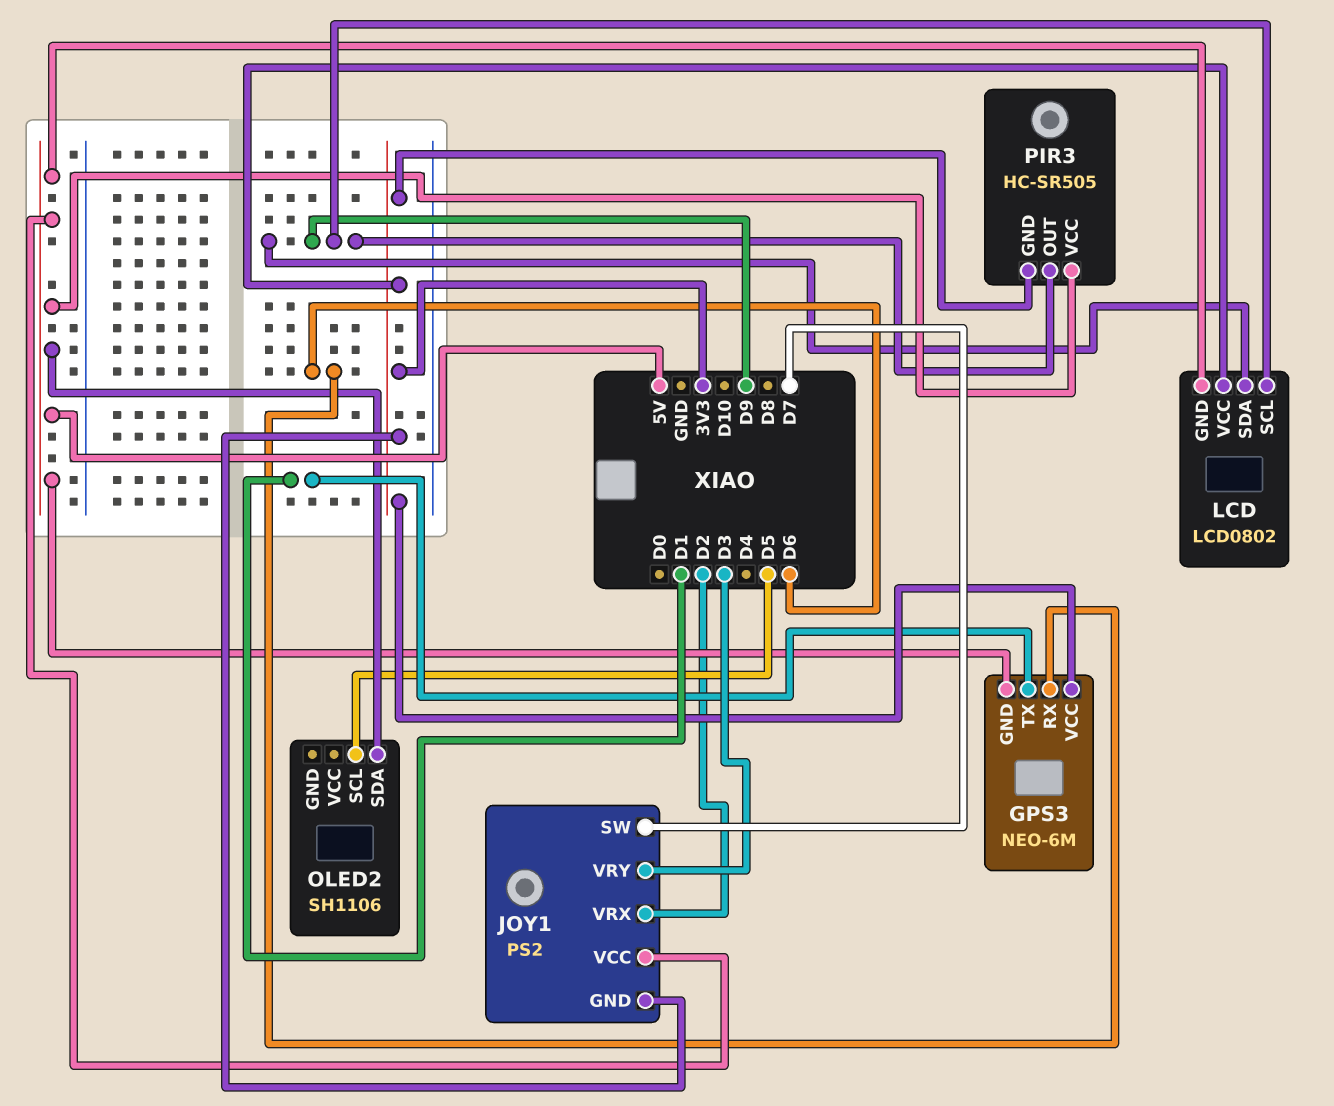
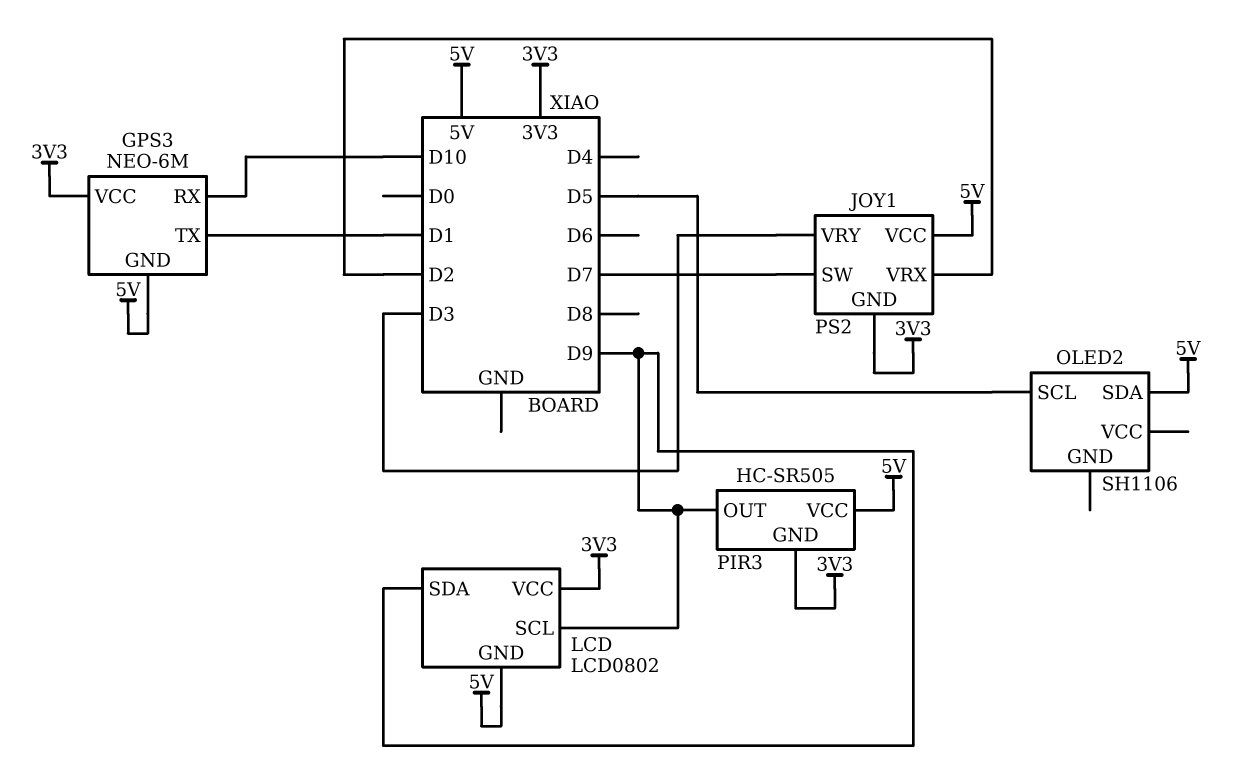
GPS3 pin RX: D6 -> D10

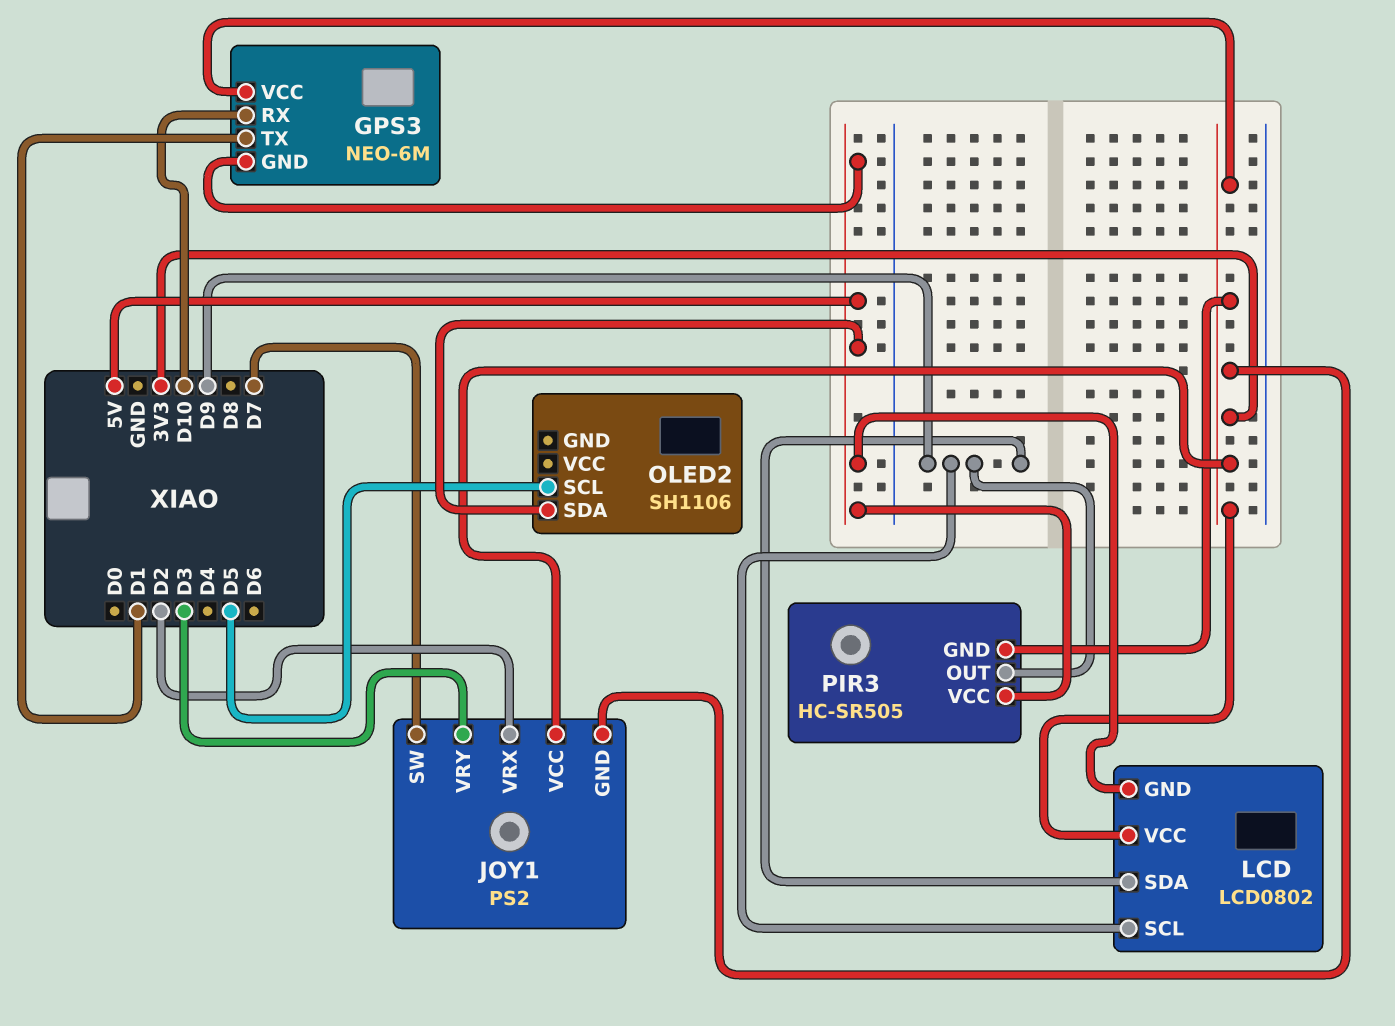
JOY1 pin VCC: 5V -> 3V3

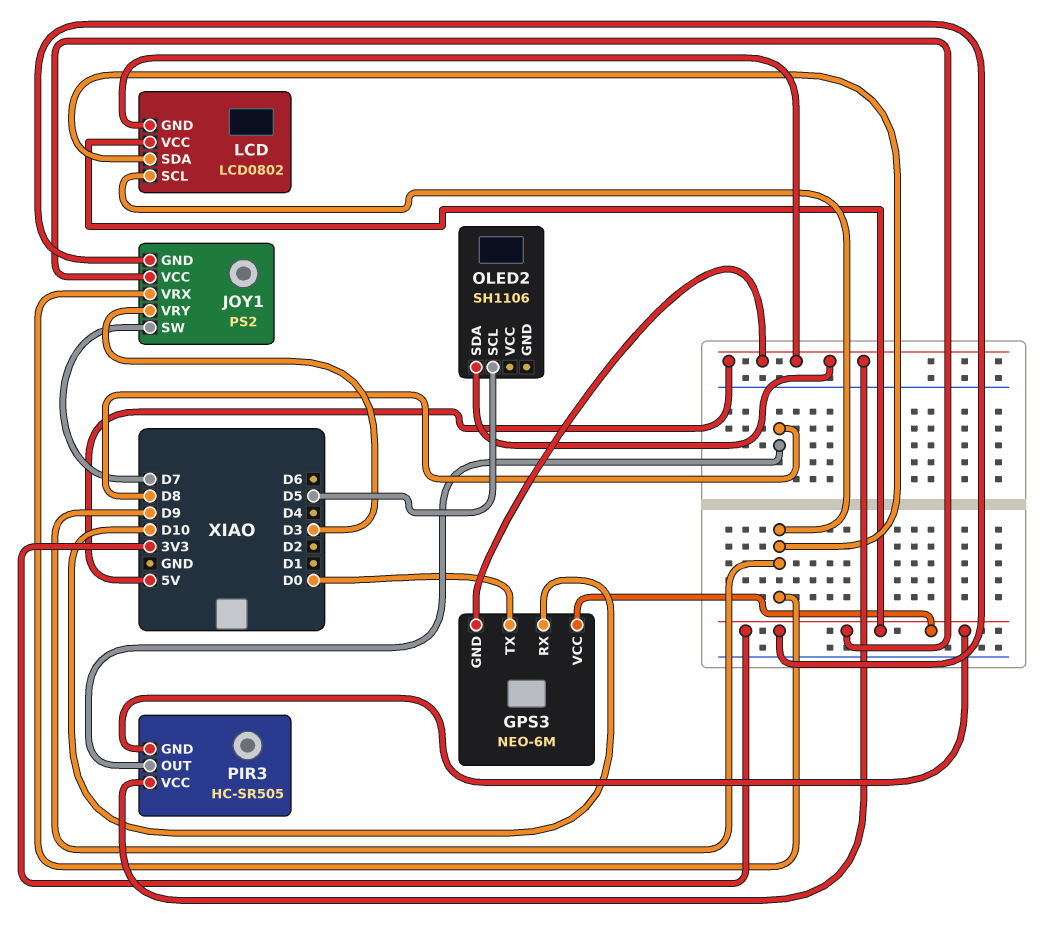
GPS3 pin TX: D1 -> D0
JOY1 pin VRX: D2 -> D9
PIR3 pin OUT: D9 -> D8

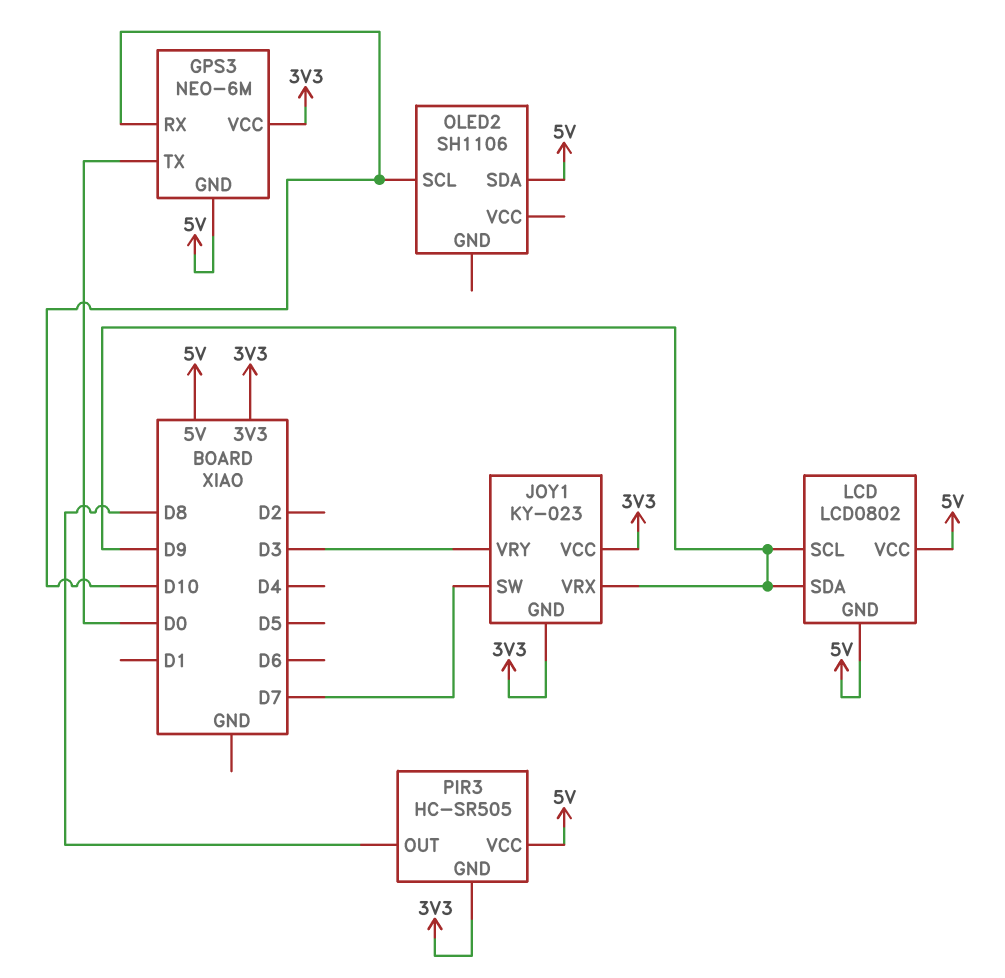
JOY1: PS2 -> KY-023
LCD pin VCC: 3V3 -> 5V
OLED2 pin SCL: D5 -> D10

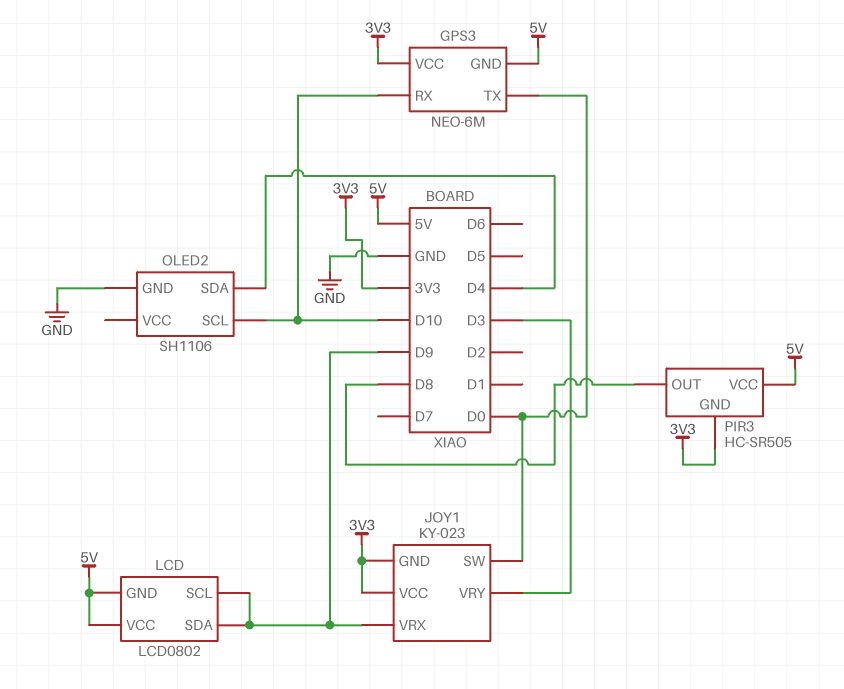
JOY1 pin SW: D7 -> D0
OLED2 pin GND: none -> GND
OLED2 pin SDA: 5V -> D4

